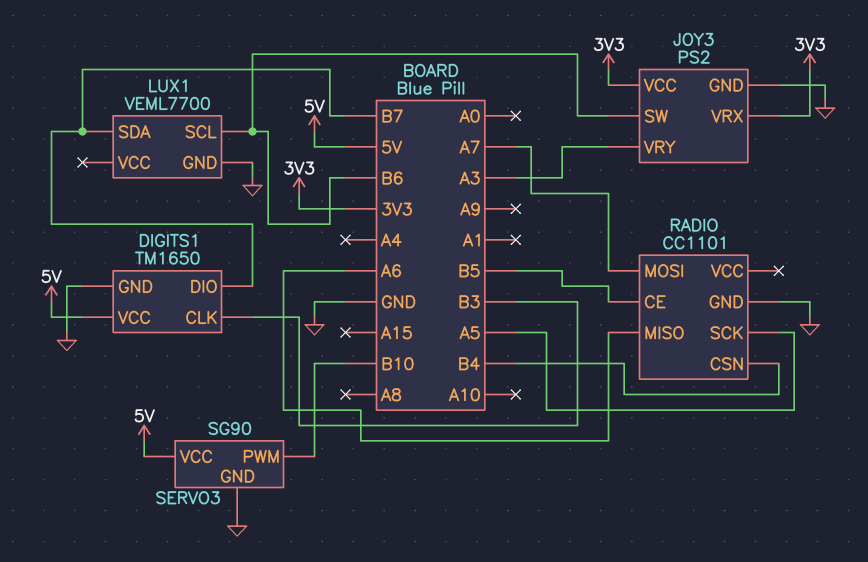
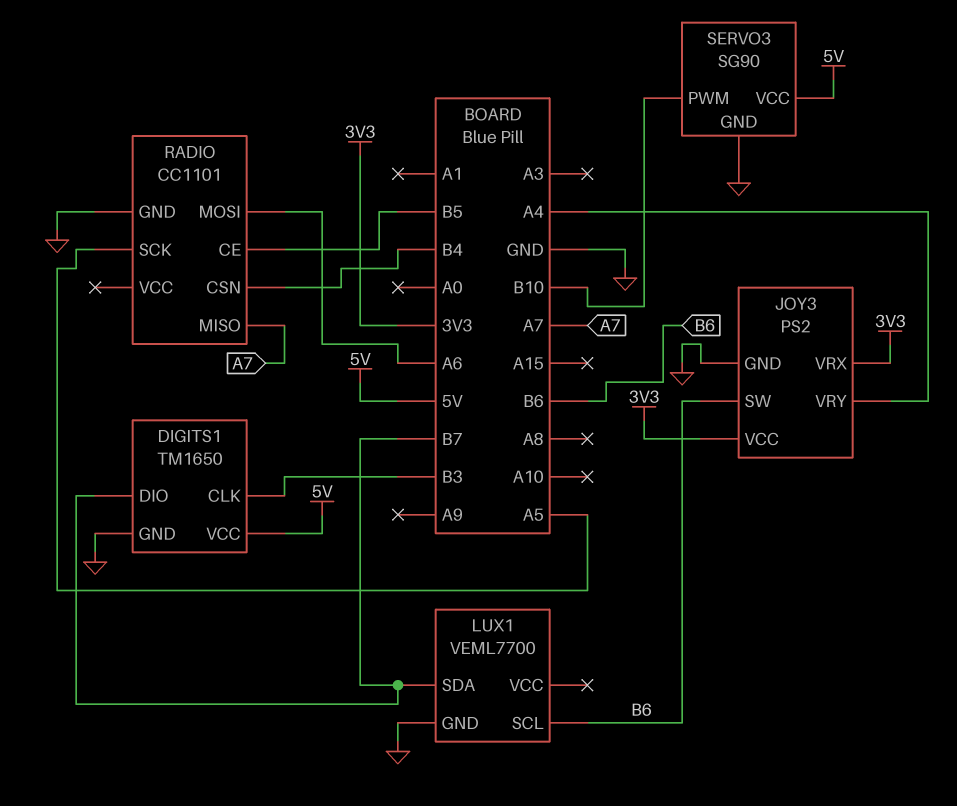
JOY3 pin VRY: A3 -> A4
RADIO pin MISO: A6 -> A7
RADIO pin MOSI: A7 -> A6

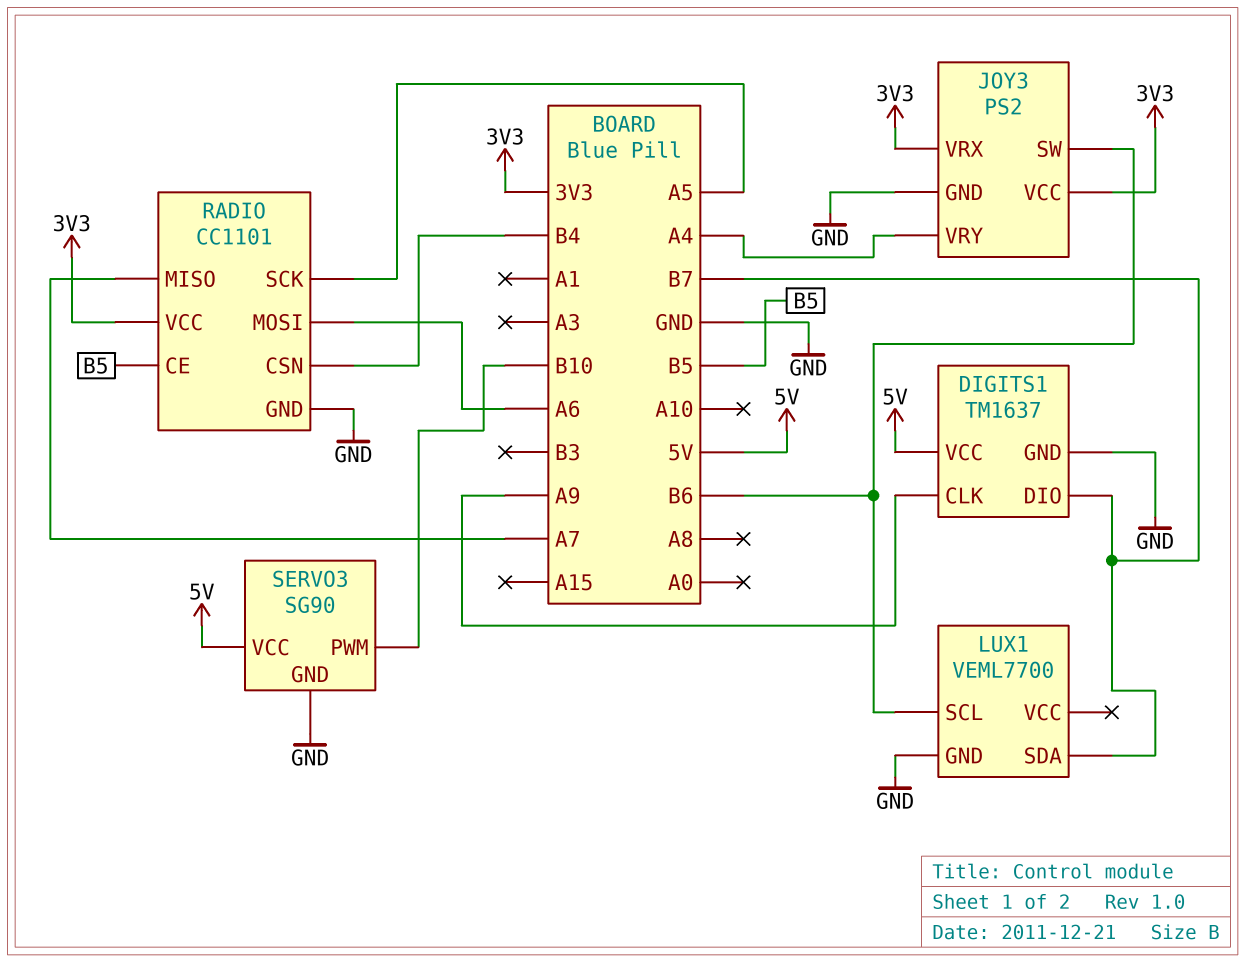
DIGITS1: TM1650 -> TM1637
DIGITS1 pin CLK: B3 -> A9
RADIO pin VCC: none -> 3V3

